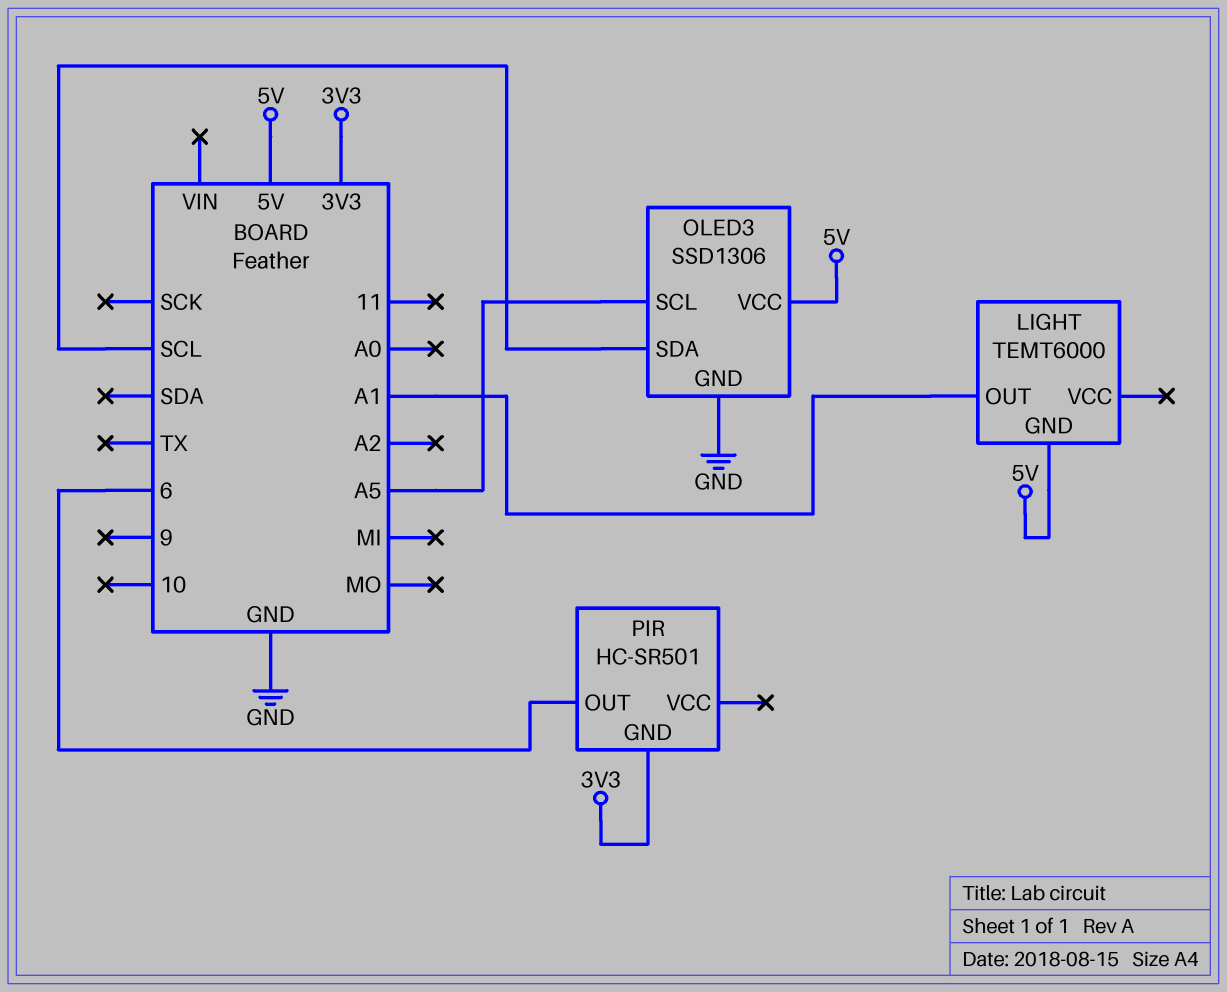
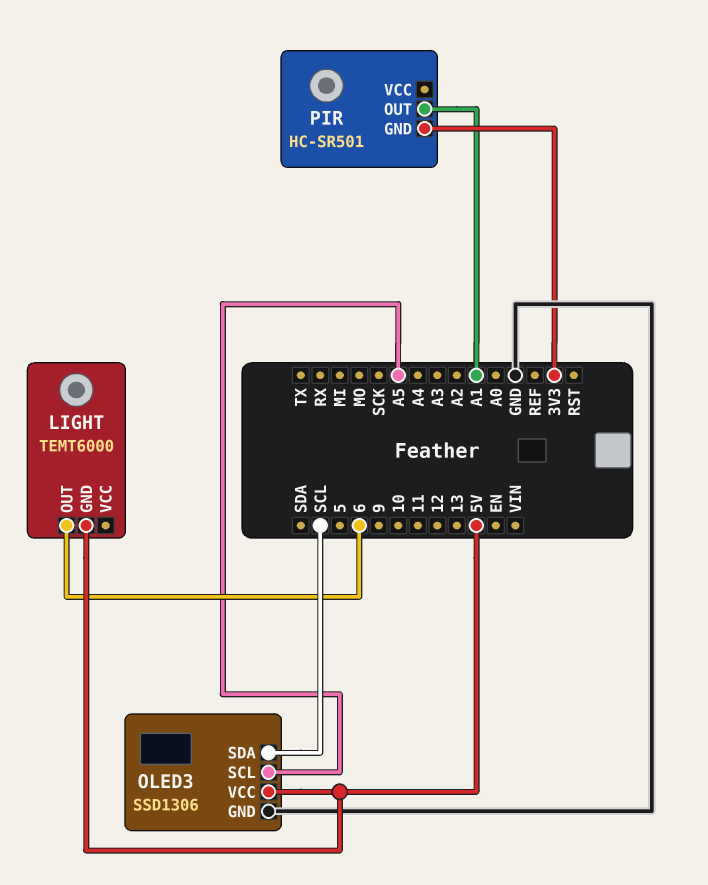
LIGHT pin OUT: A1 -> 6
PIR pin OUT: 6 -> A1

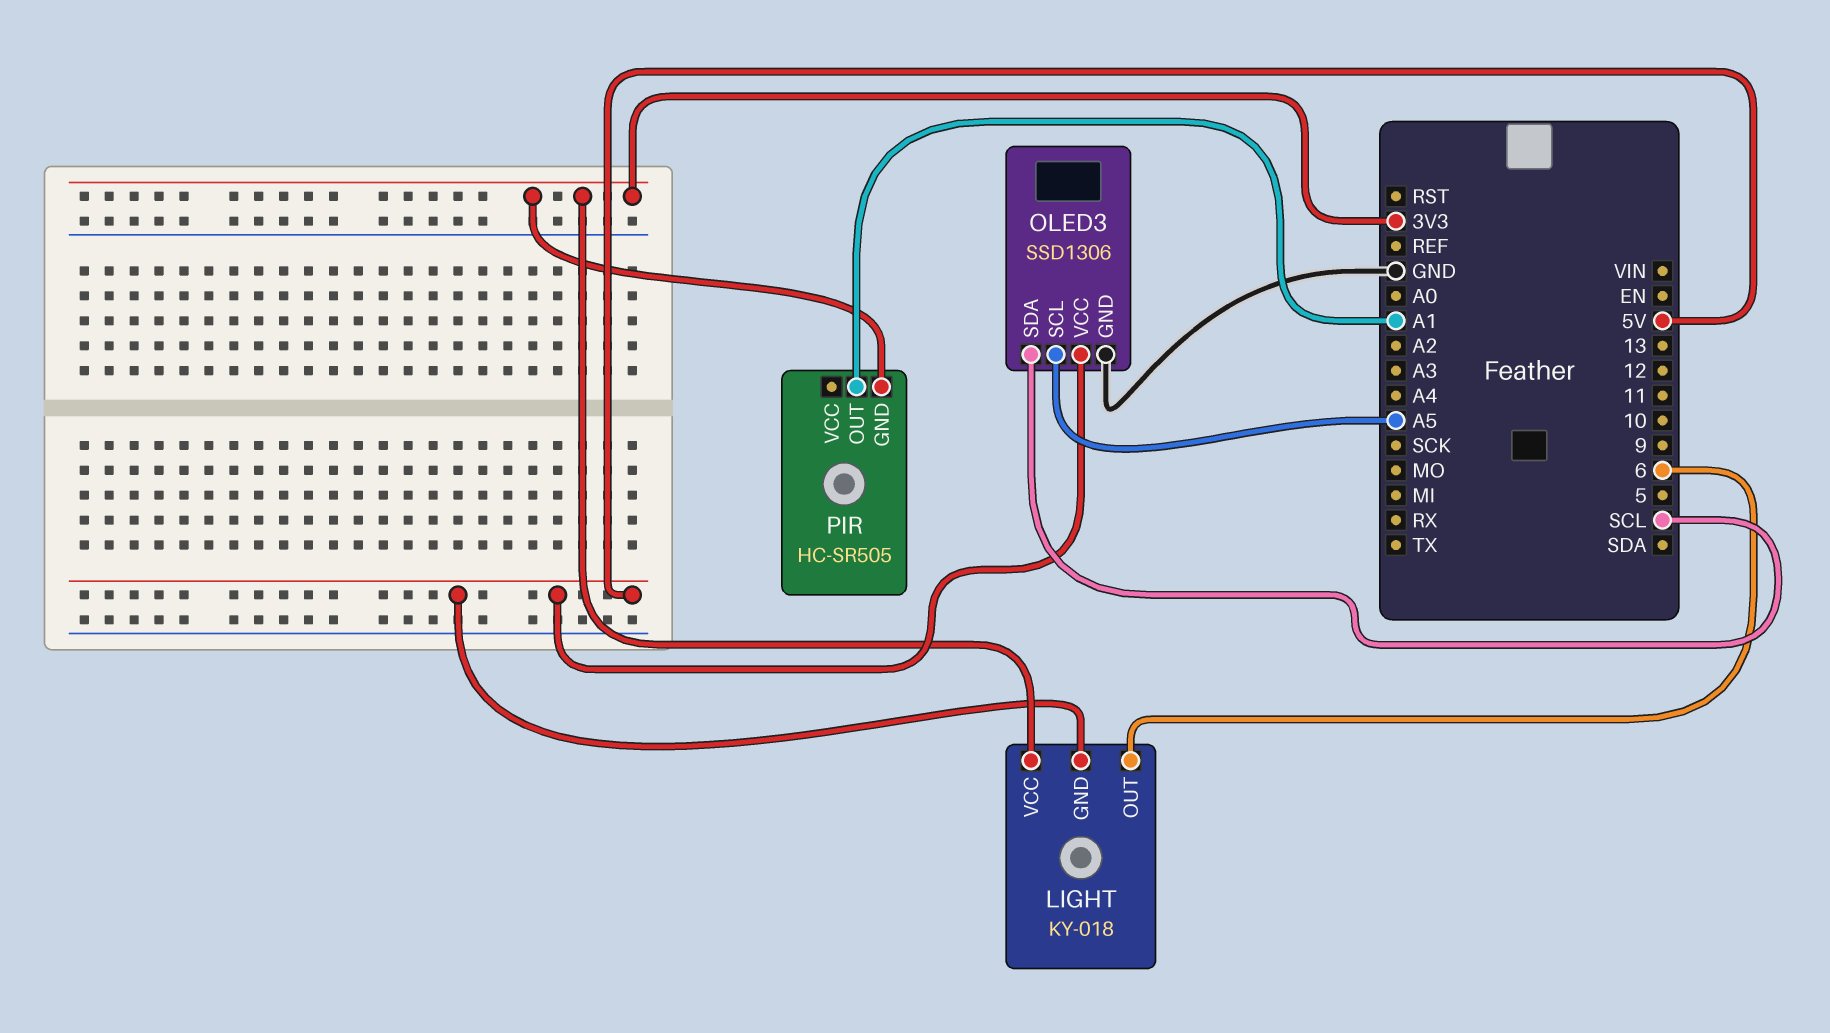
LIGHT: TEMT6000 -> KY-018
LIGHT pin VCC: none -> 3V3
PIR: HC-SR501 -> HC-SR505

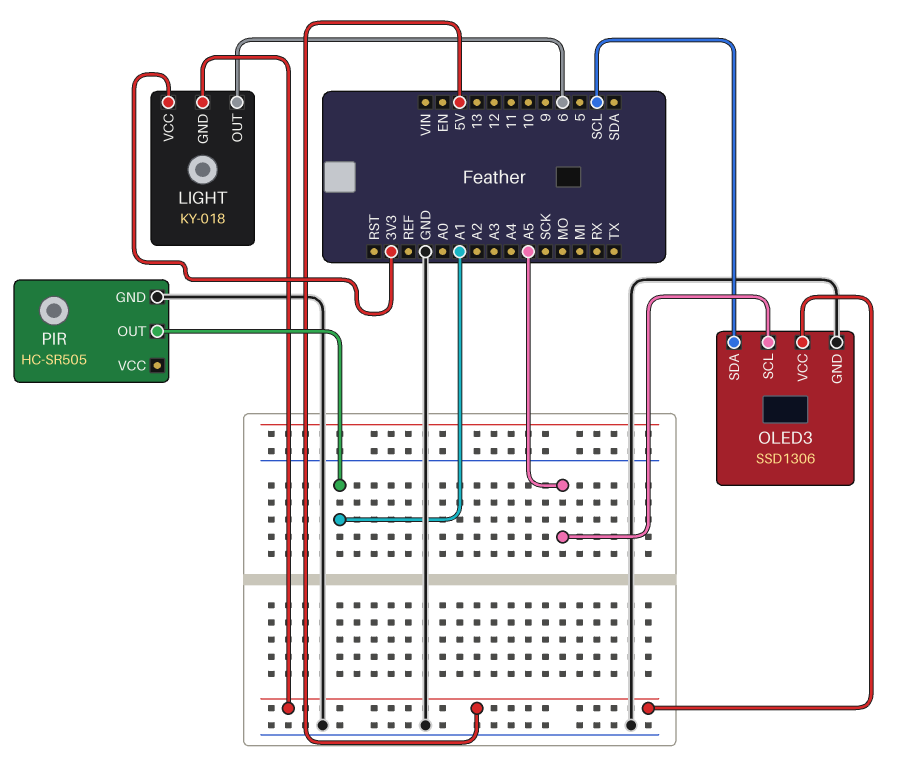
PIR pin GND: 3V3 -> GND

